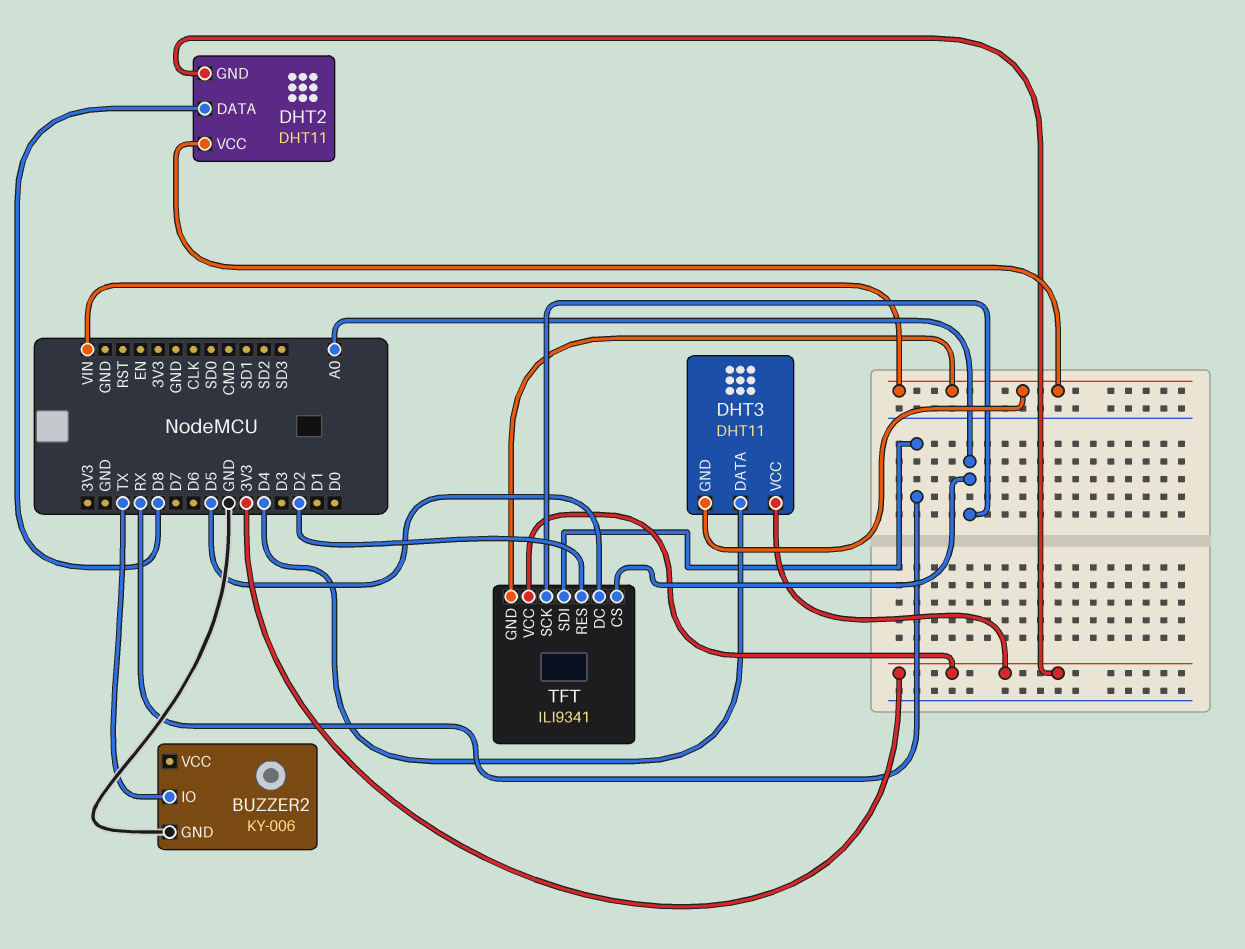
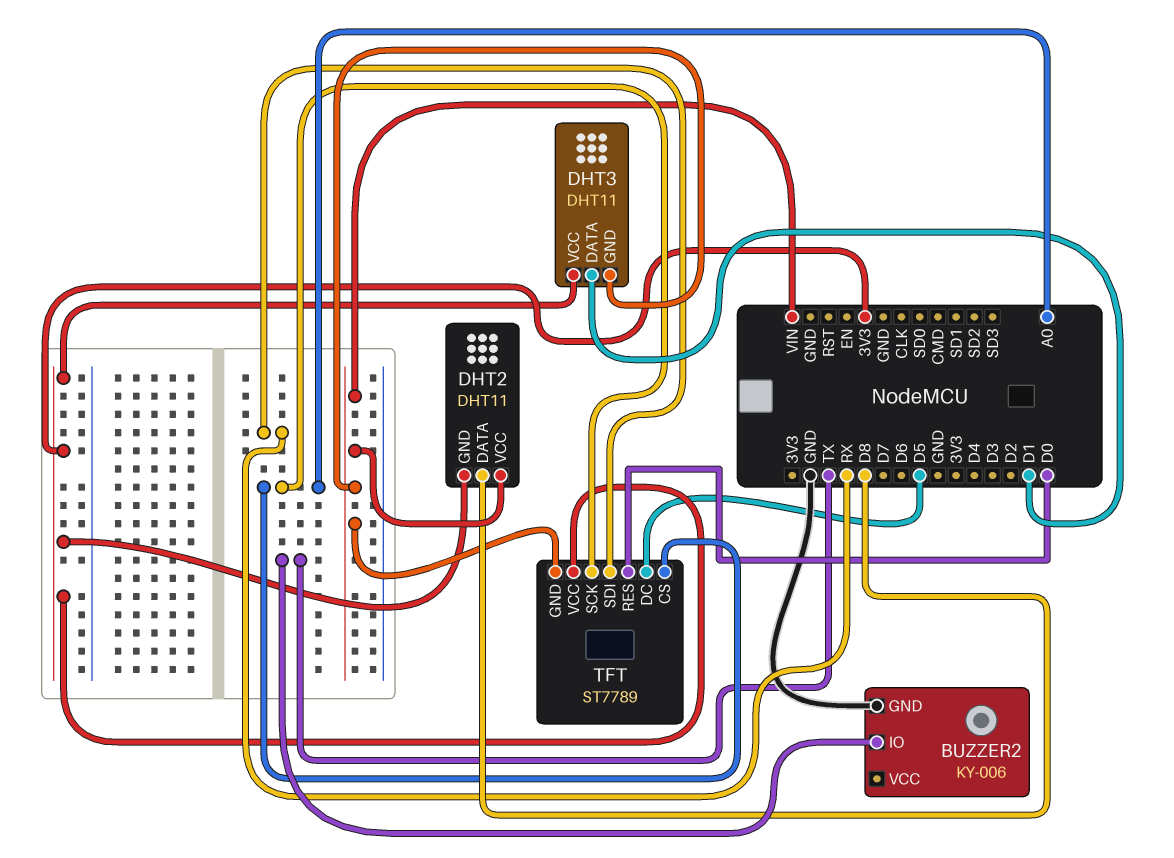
DHT3 pin DATA: D4 -> D1
TFT: ILI9341 -> ST7789
TFT pin RES: D2 -> D0

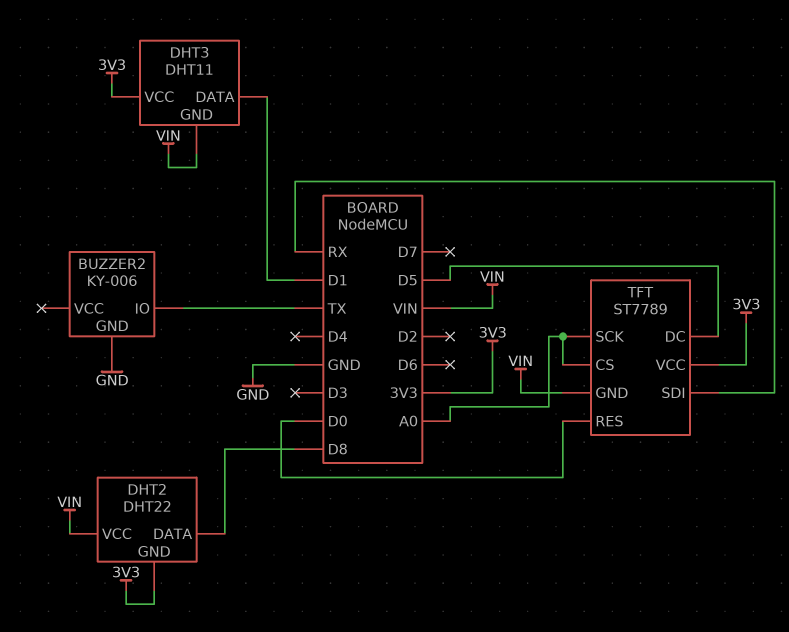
DHT2: DHT11 -> DHT22

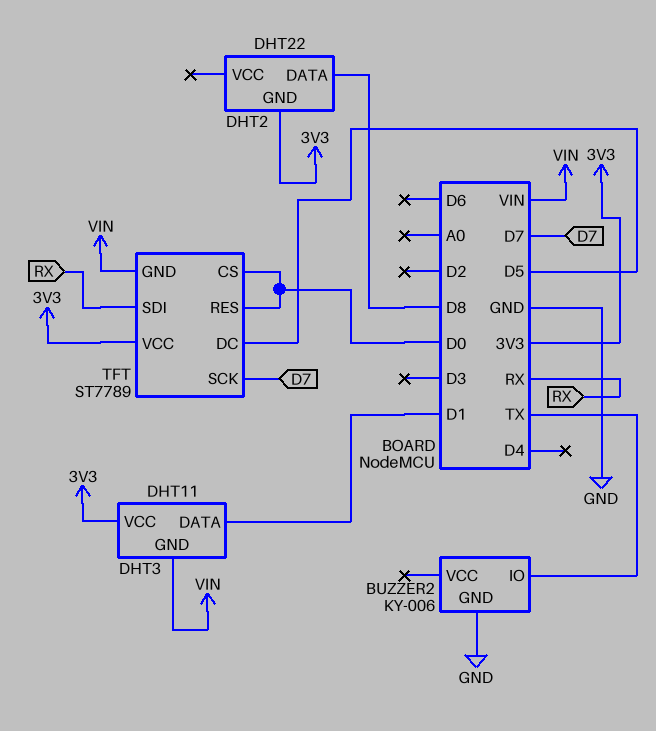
DHT2 pin VCC: VIN -> none
TFT pin CS: A0 -> D0
TFT pin SCK: A0 -> D7

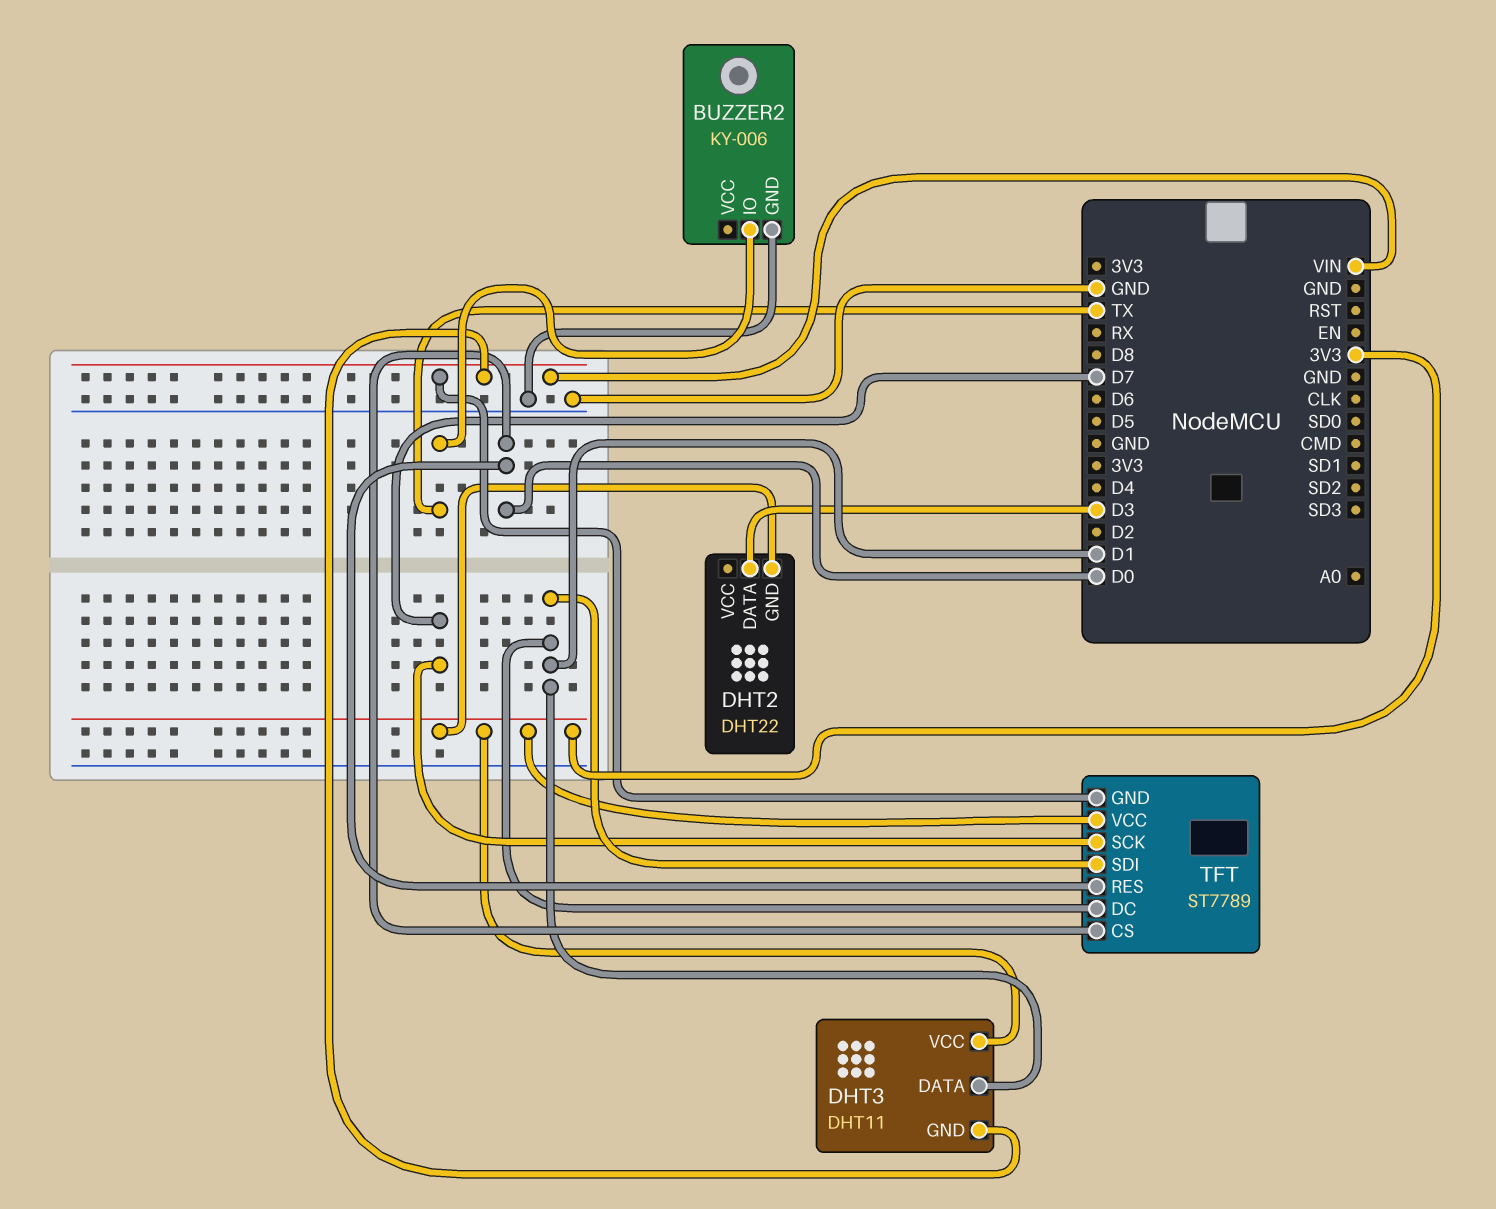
DHT2 pin DATA: D8 -> D3
TFT pin DC: D5 -> D1
TFT pin SDI: RX -> D1

